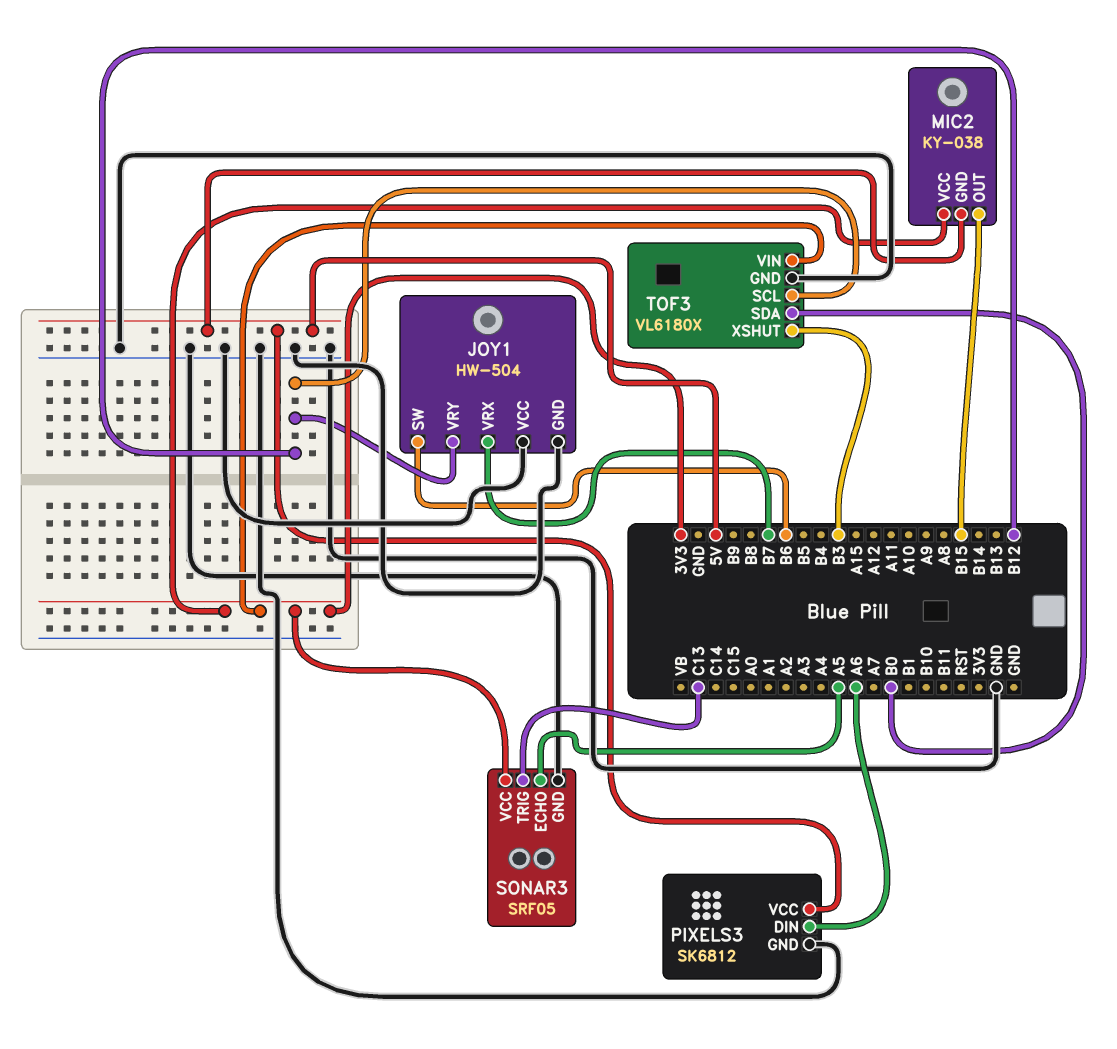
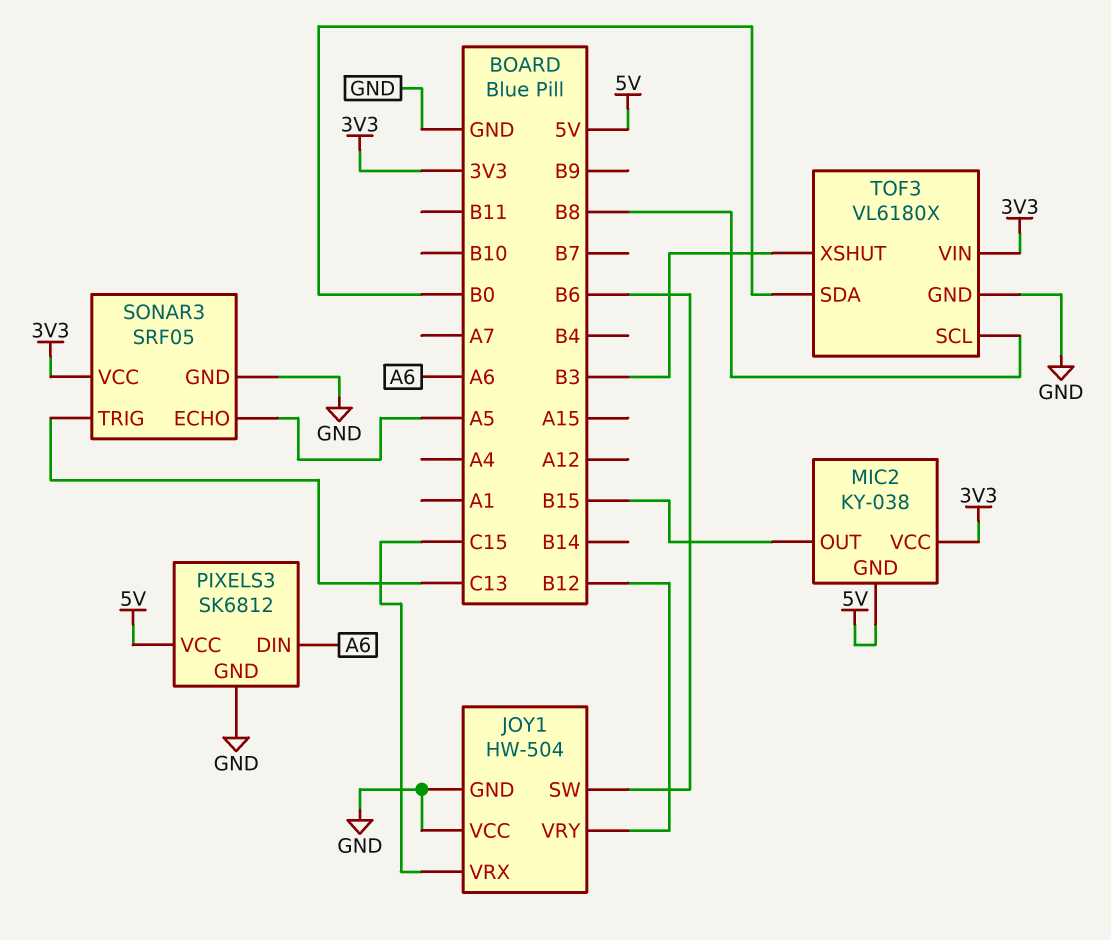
JOY1 pin VRX: B7 -> C15
TOF3 pin SCL: B12 -> B8

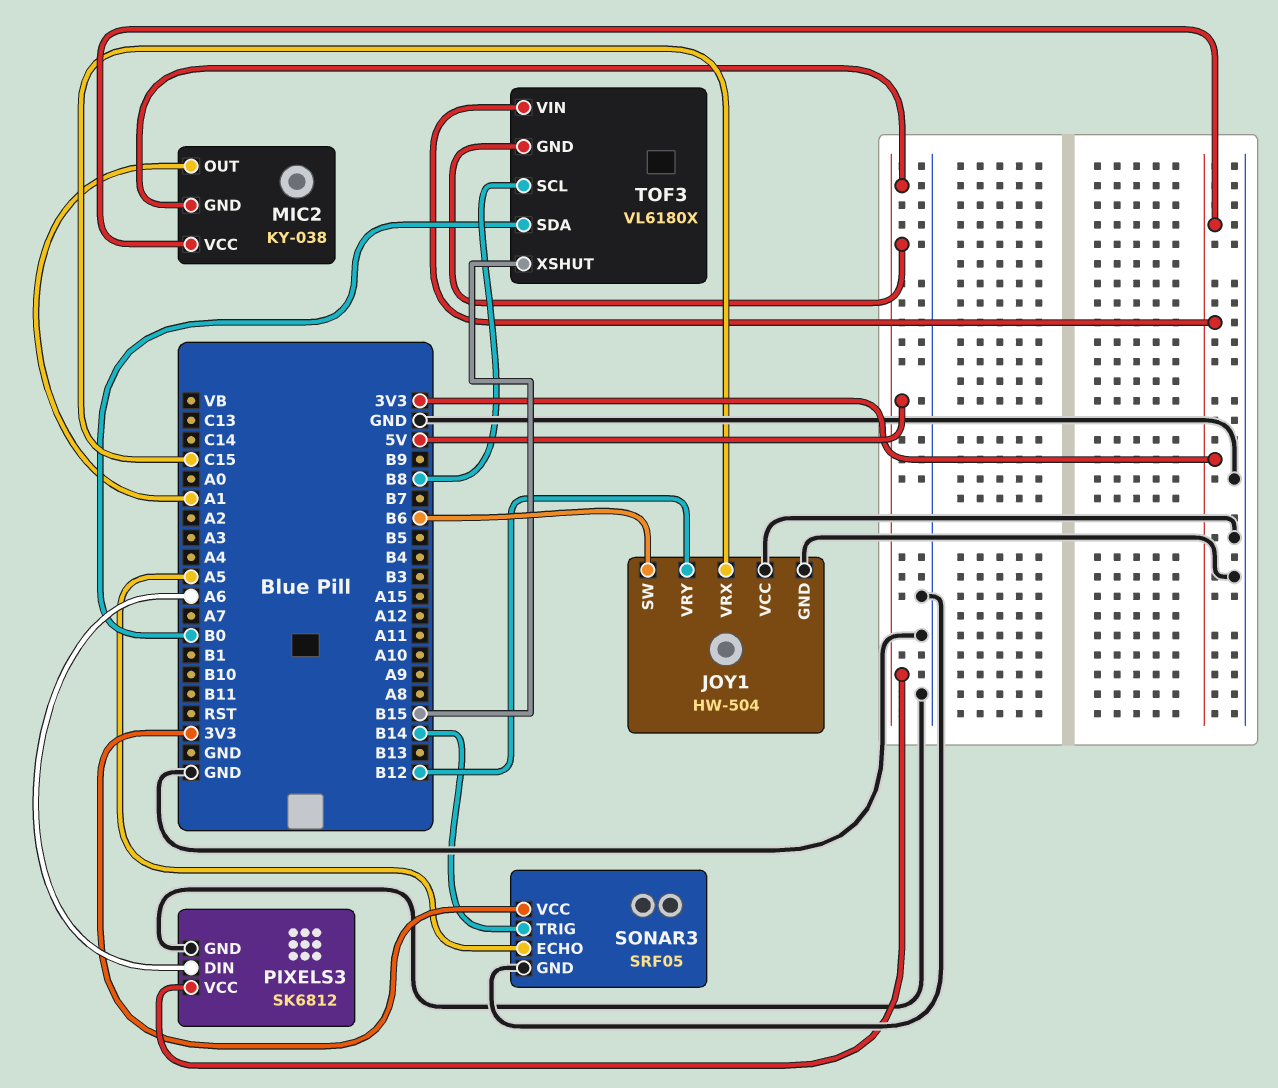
MIC2 pin OUT: B15 -> A1
SONAR3 pin TRIG: C13 -> B14
TOF3 pin GND: GND -> 5V
TOF3 pin XSHUT: B3 -> B15

